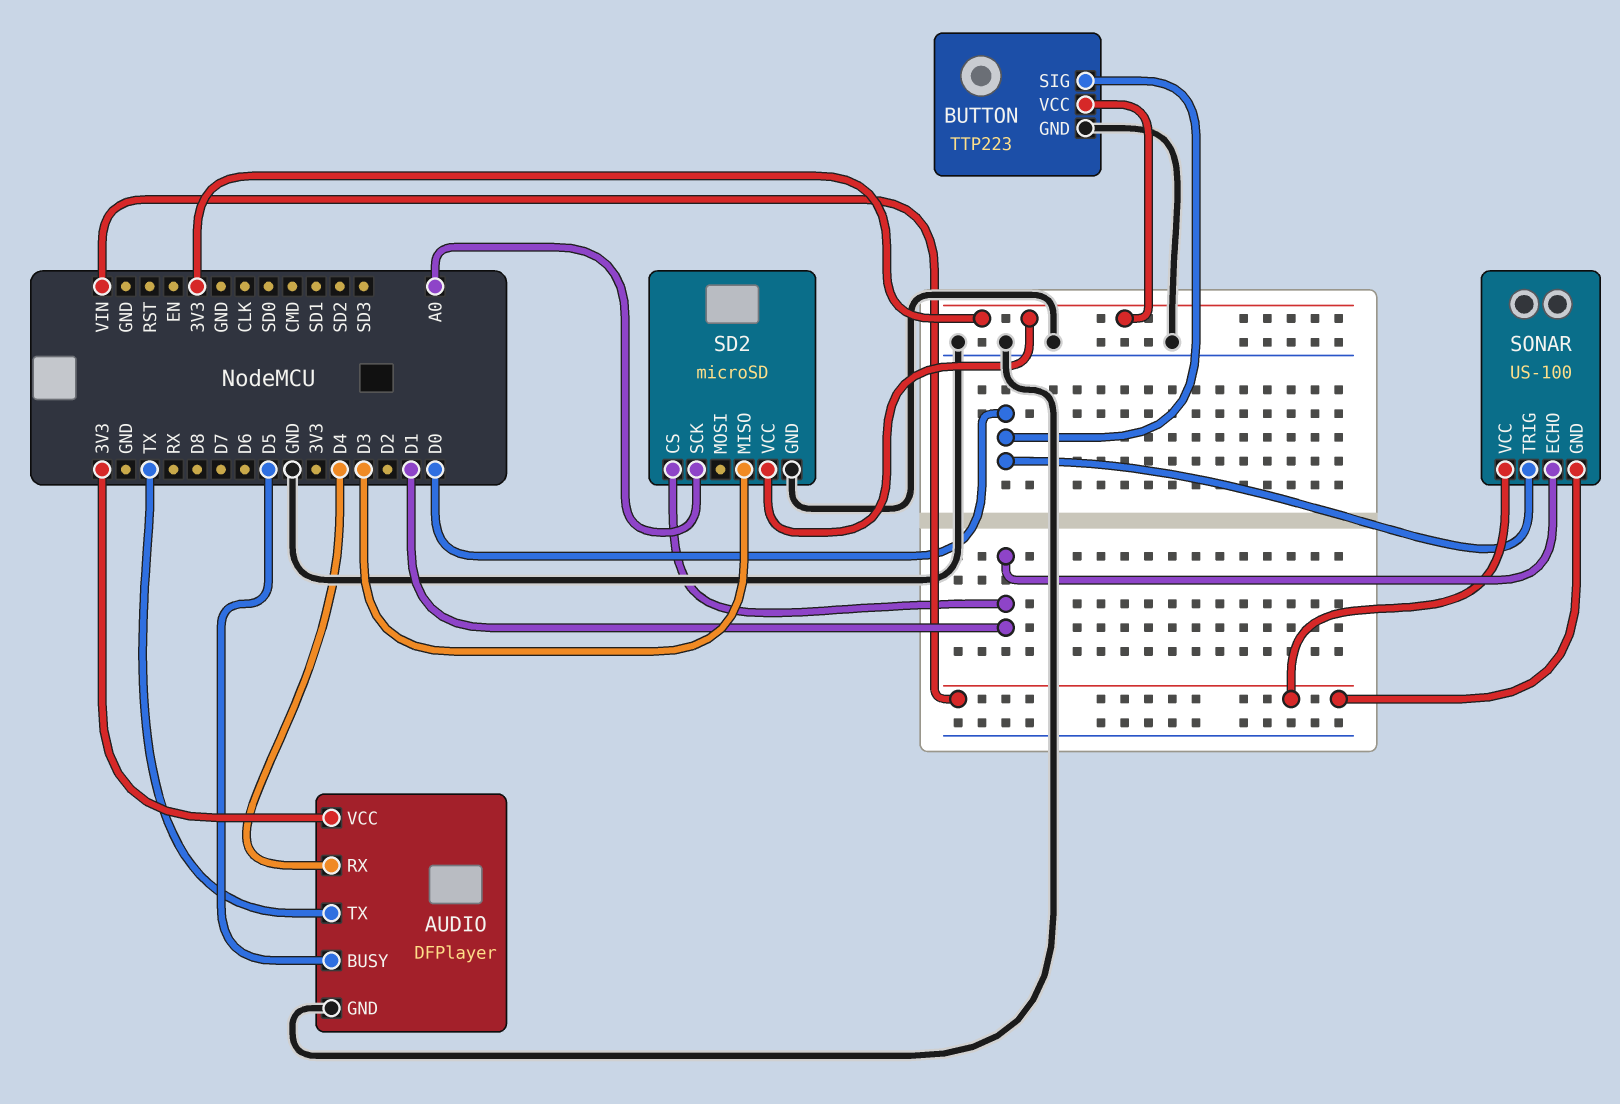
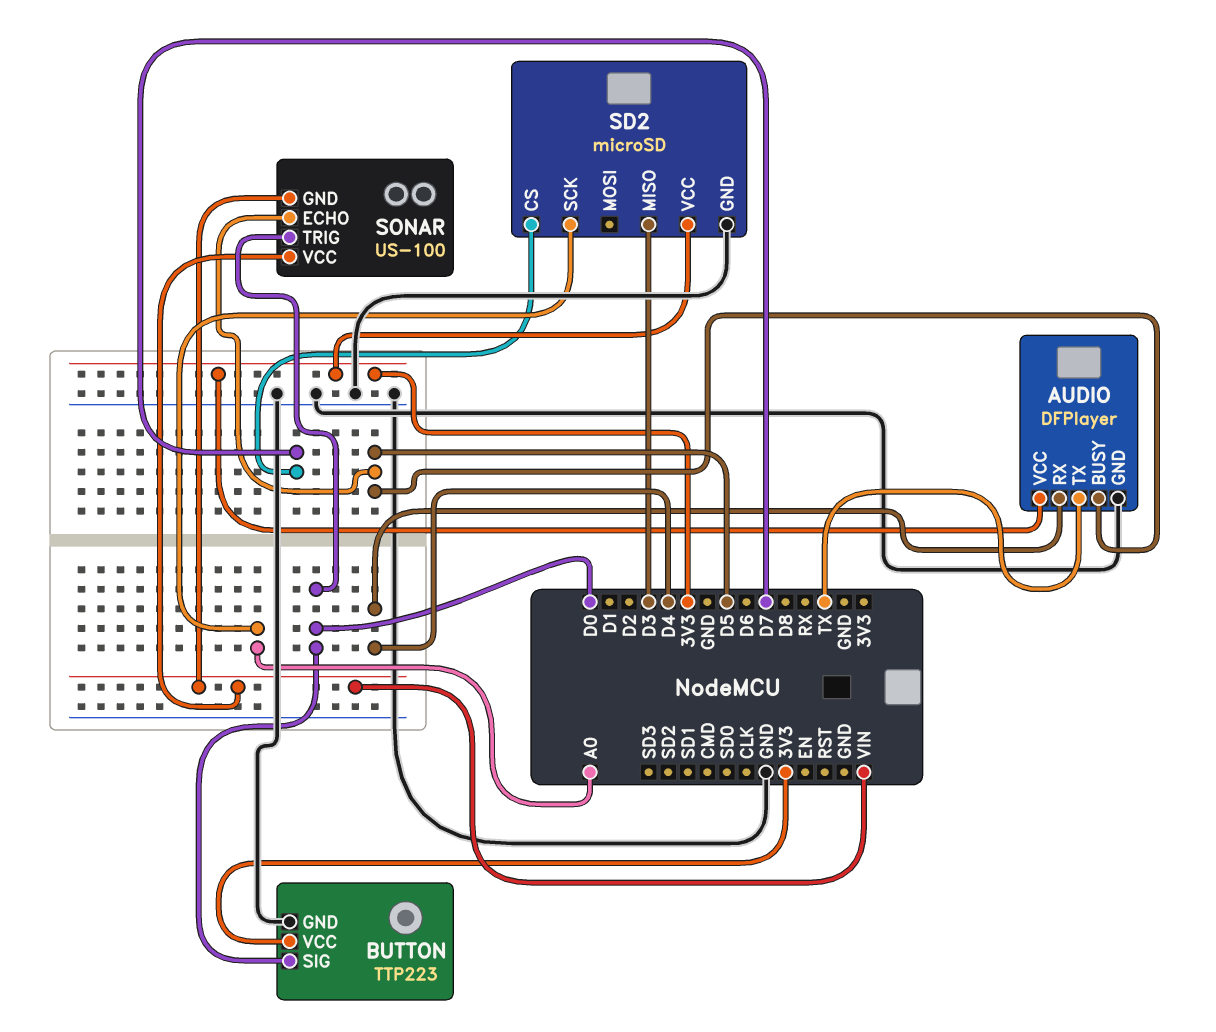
SD2 pin CS: D1 -> D7
SONAR pin ECHO: D1 -> D5

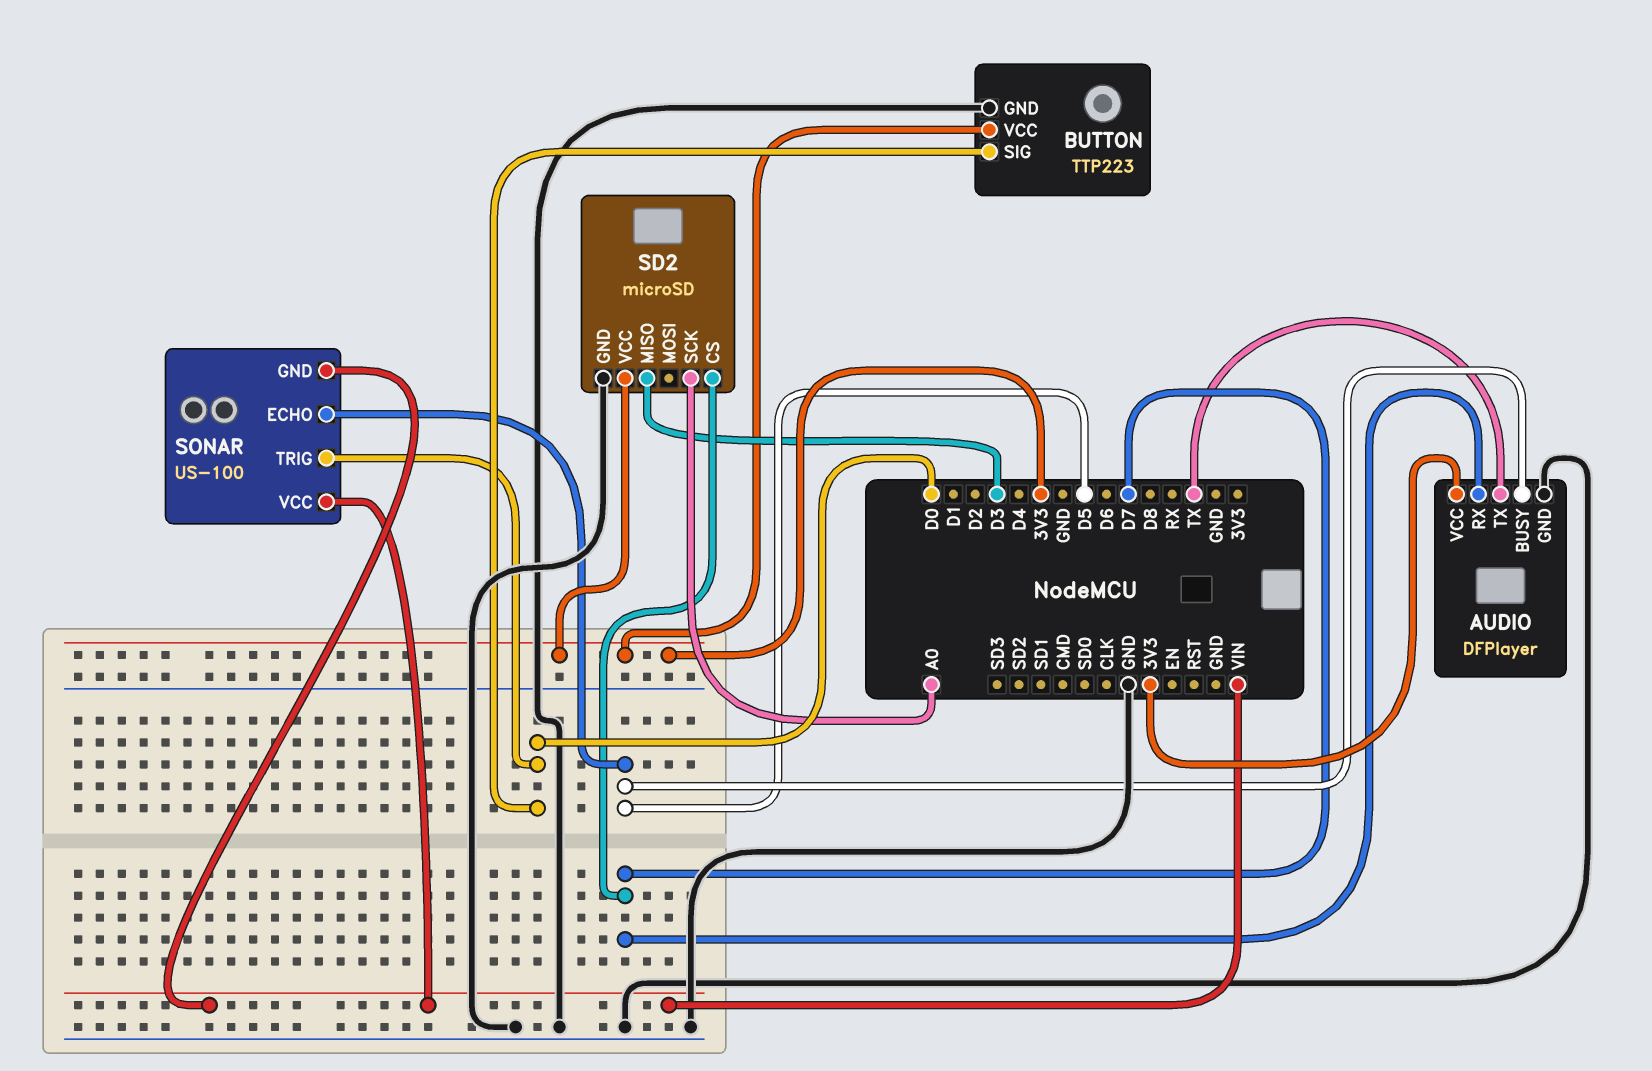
AUDIO pin RX: D4 -> D7

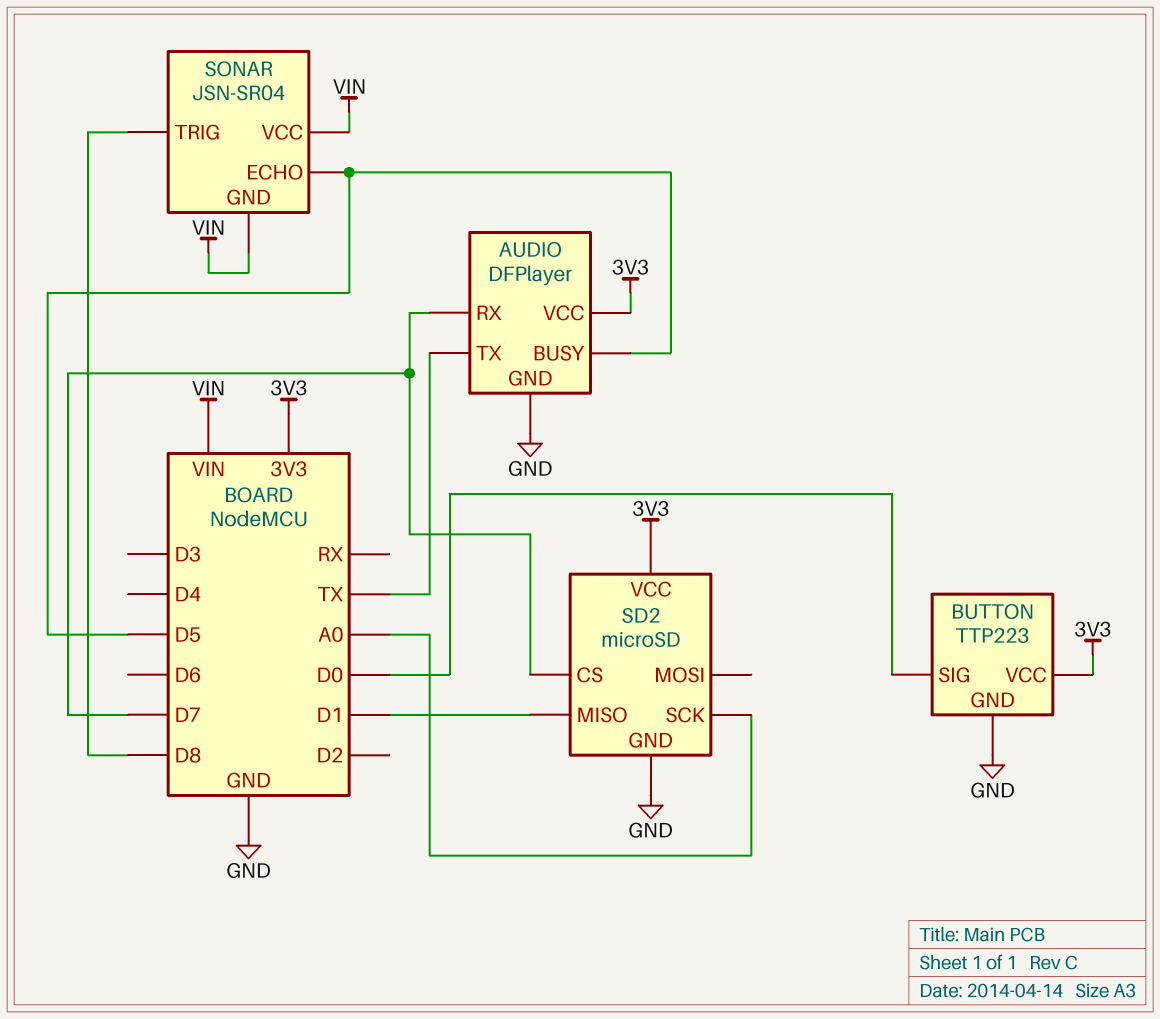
SD2 pin MISO: D3 -> D1
SONAR: US-100 -> JSN-SR04
SONAR pin TRIG: D0 -> D8

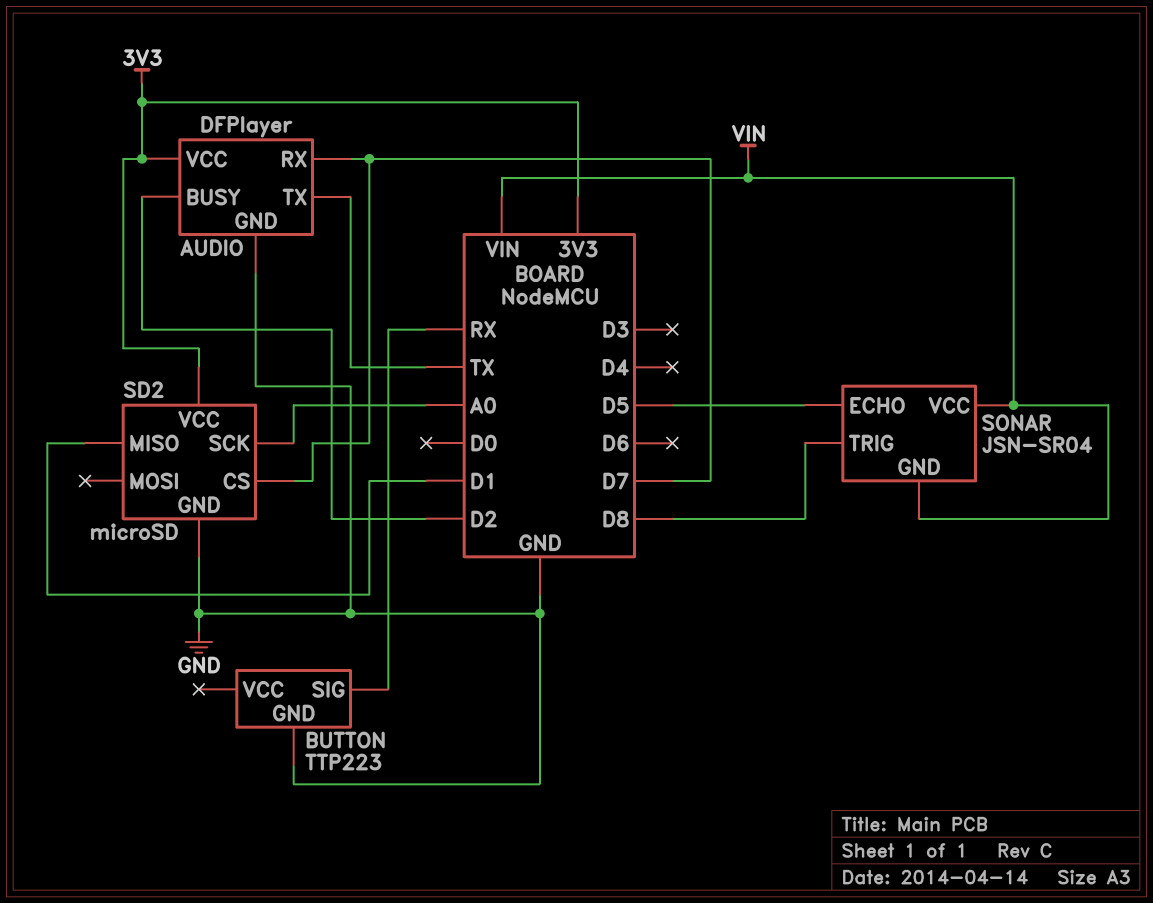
AUDIO pin BUSY: D5 -> D2
BUTTON pin SIG: D0 -> RX
BUTTON pin VCC: 3V3 -> none

